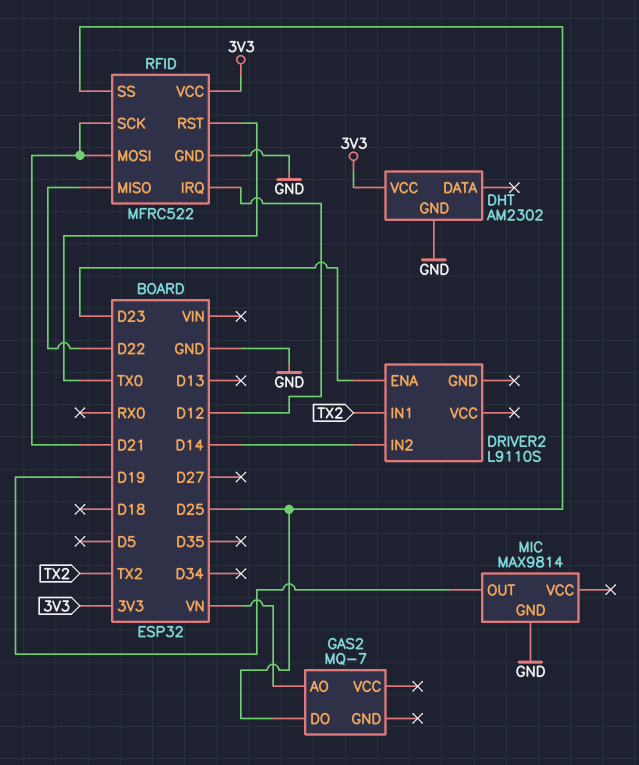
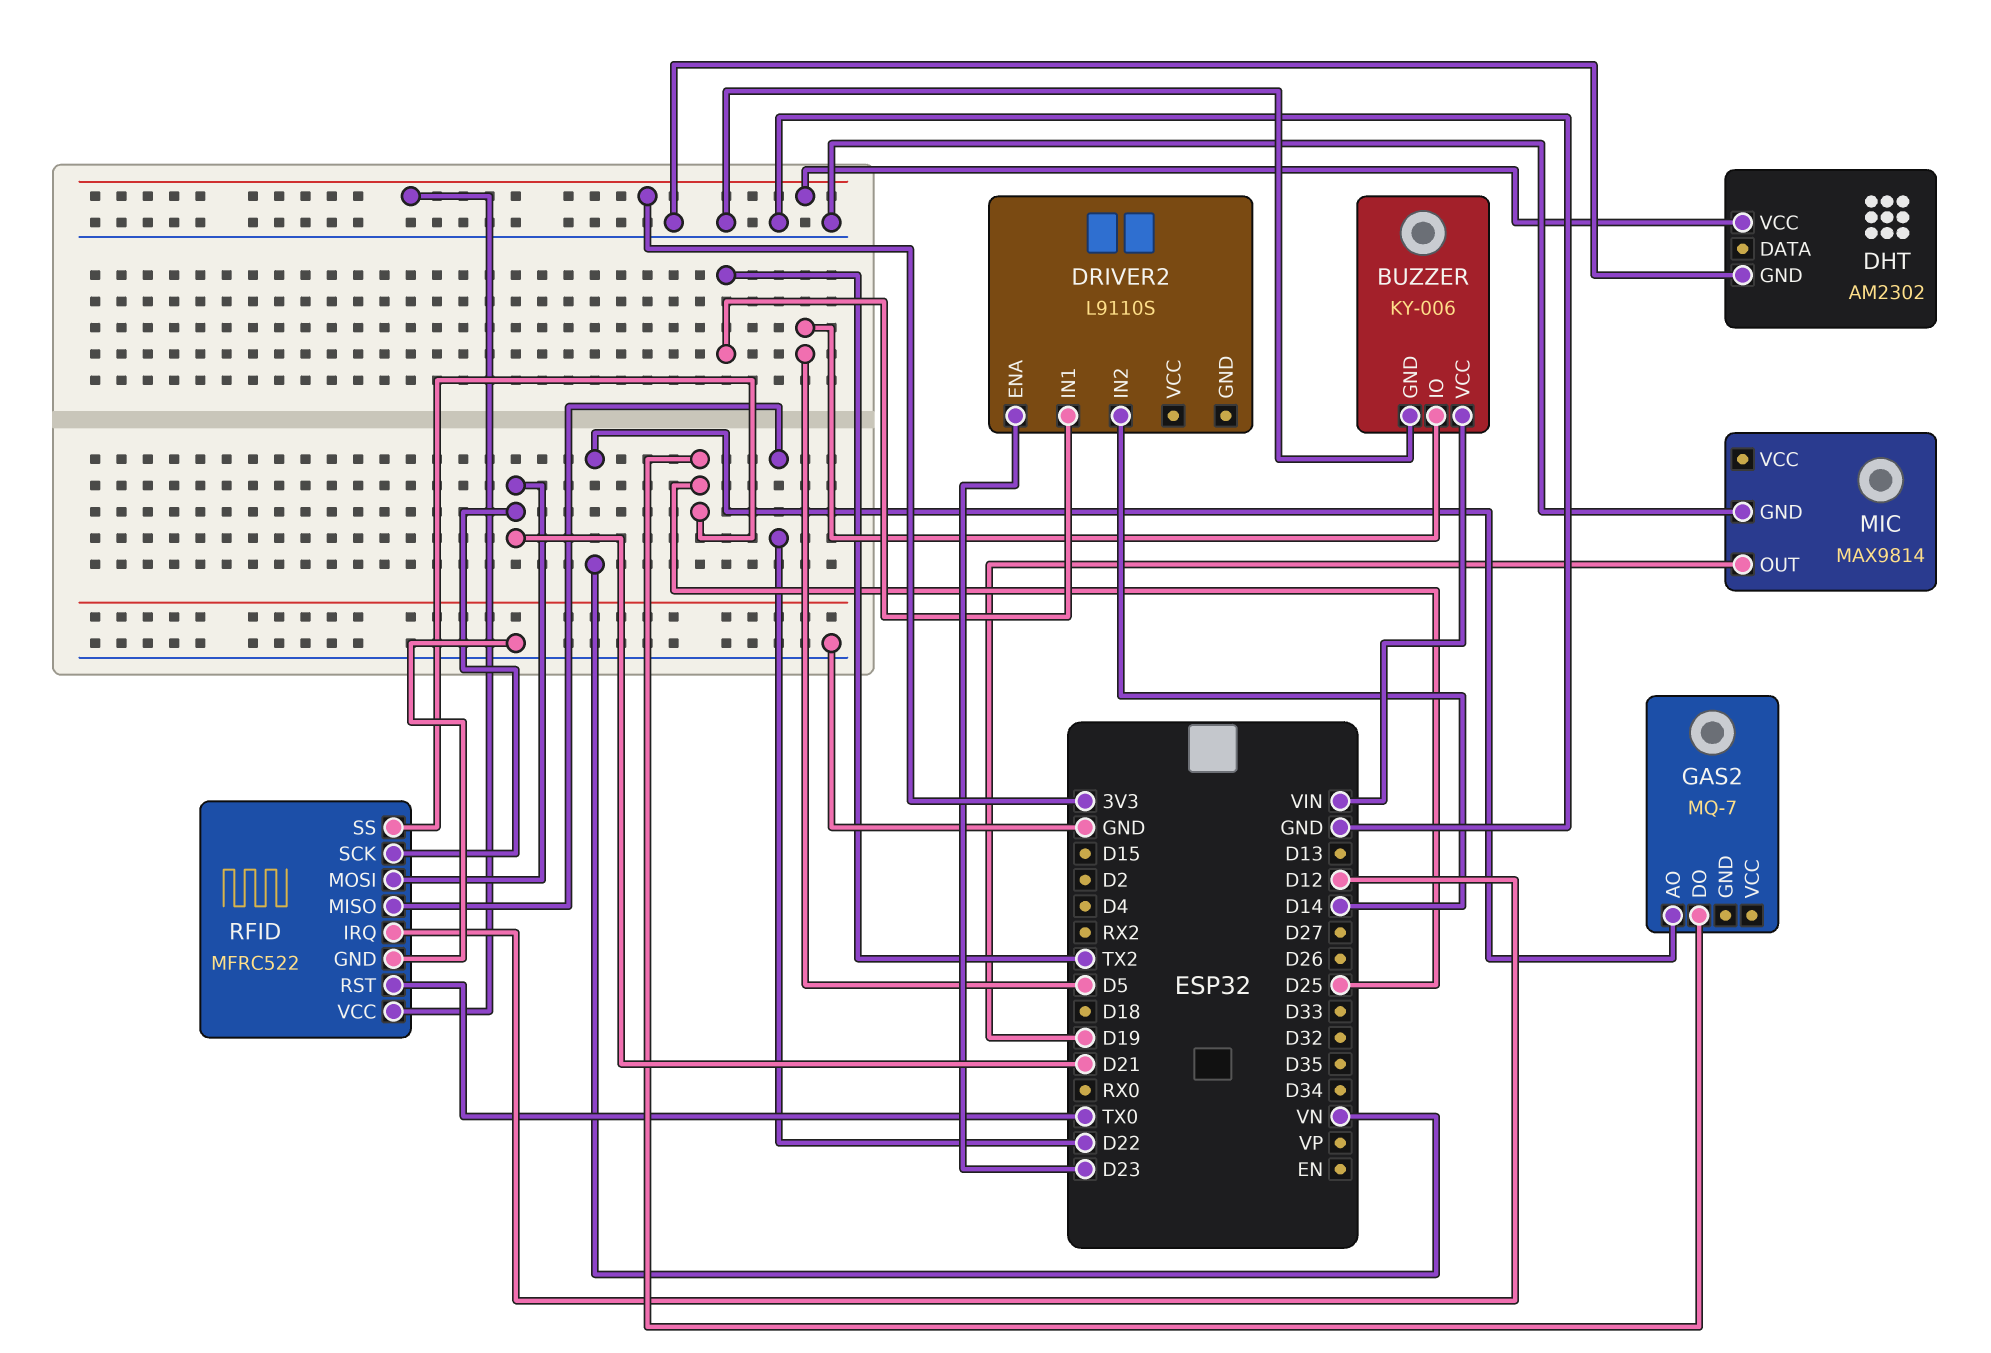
BUZZER: none -> KY-006
BUZZER pin GND: none -> GND
BUZZER pin IO: none -> D5
BUZZER pin VCC: none -> VIN

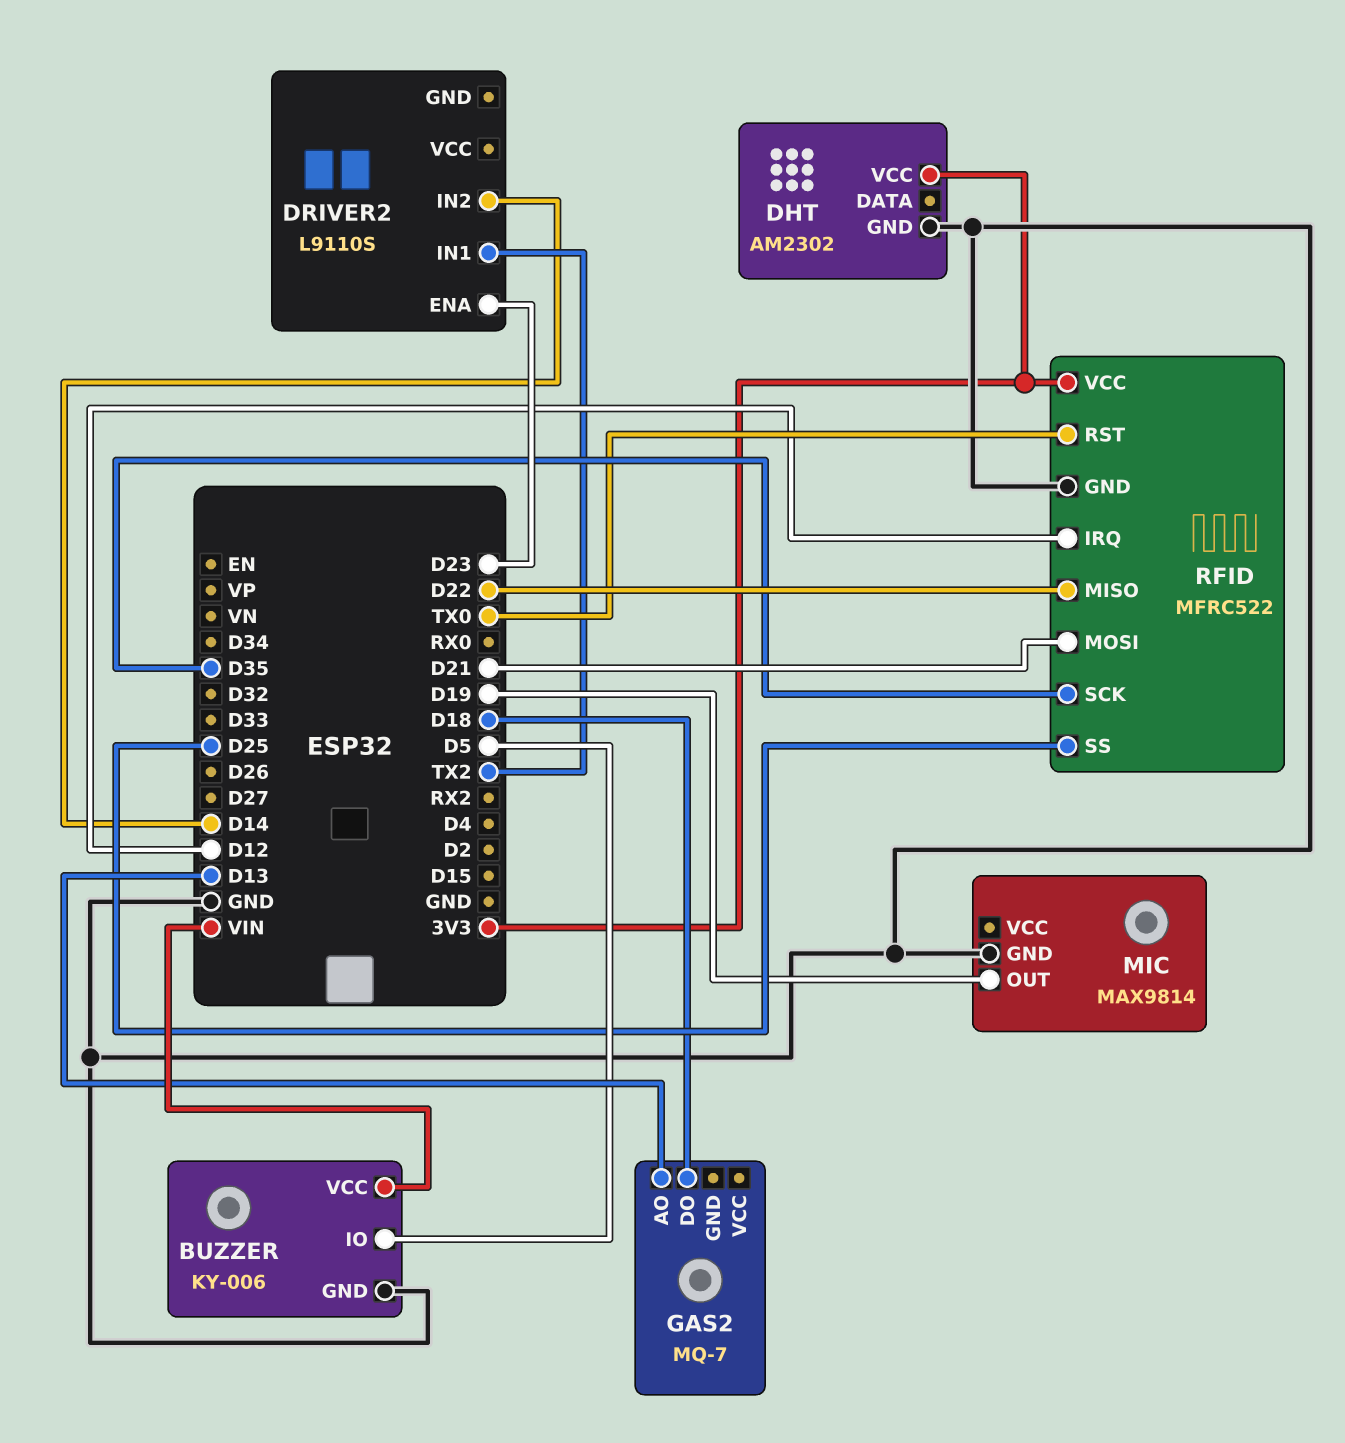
GAS2 pin AO: VN -> D13
GAS2 pin DO: D25 -> D18
RFID pin SCK: D21 -> D35

